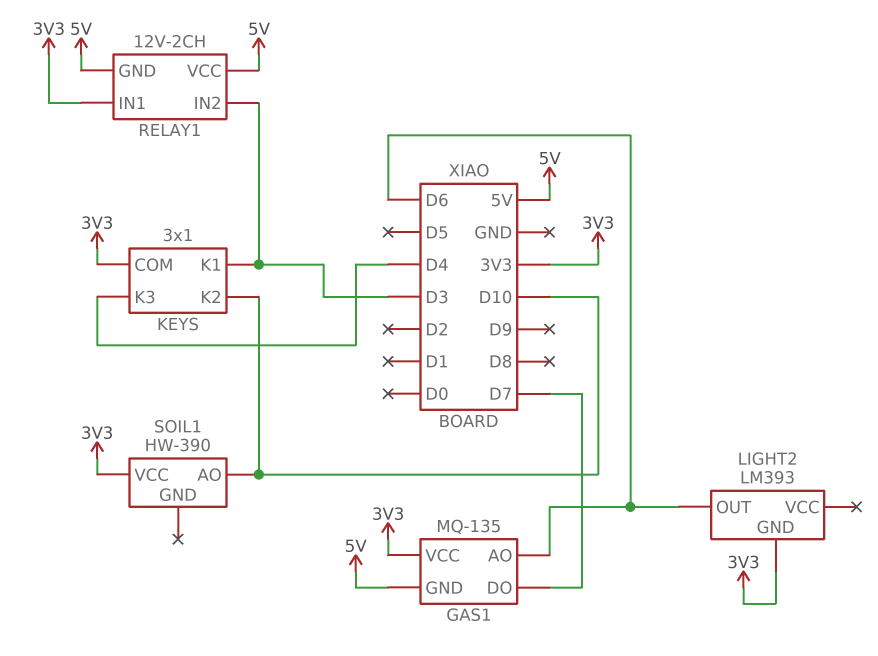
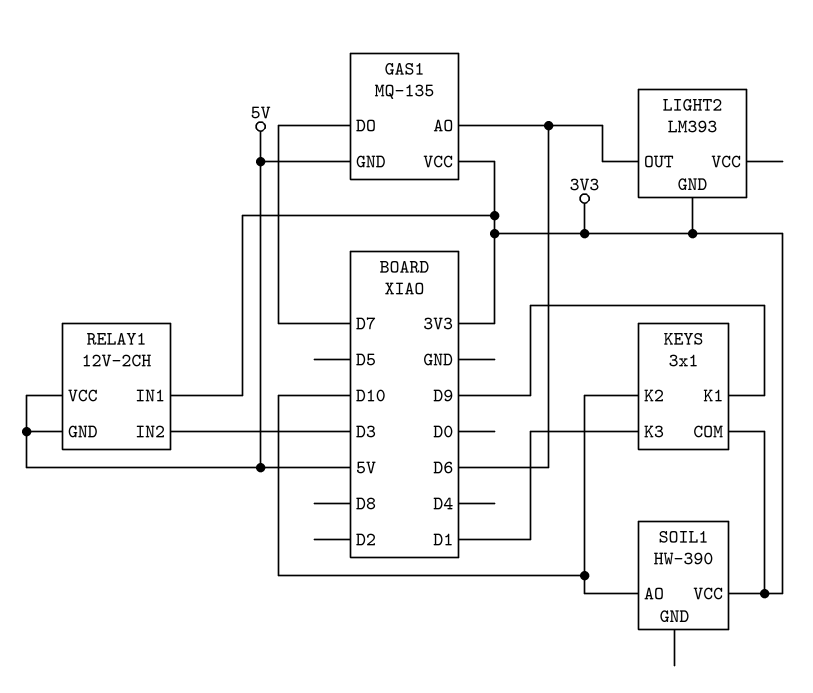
KEYS pin K1: D3 -> D9
KEYS pin K3: D4 -> D1

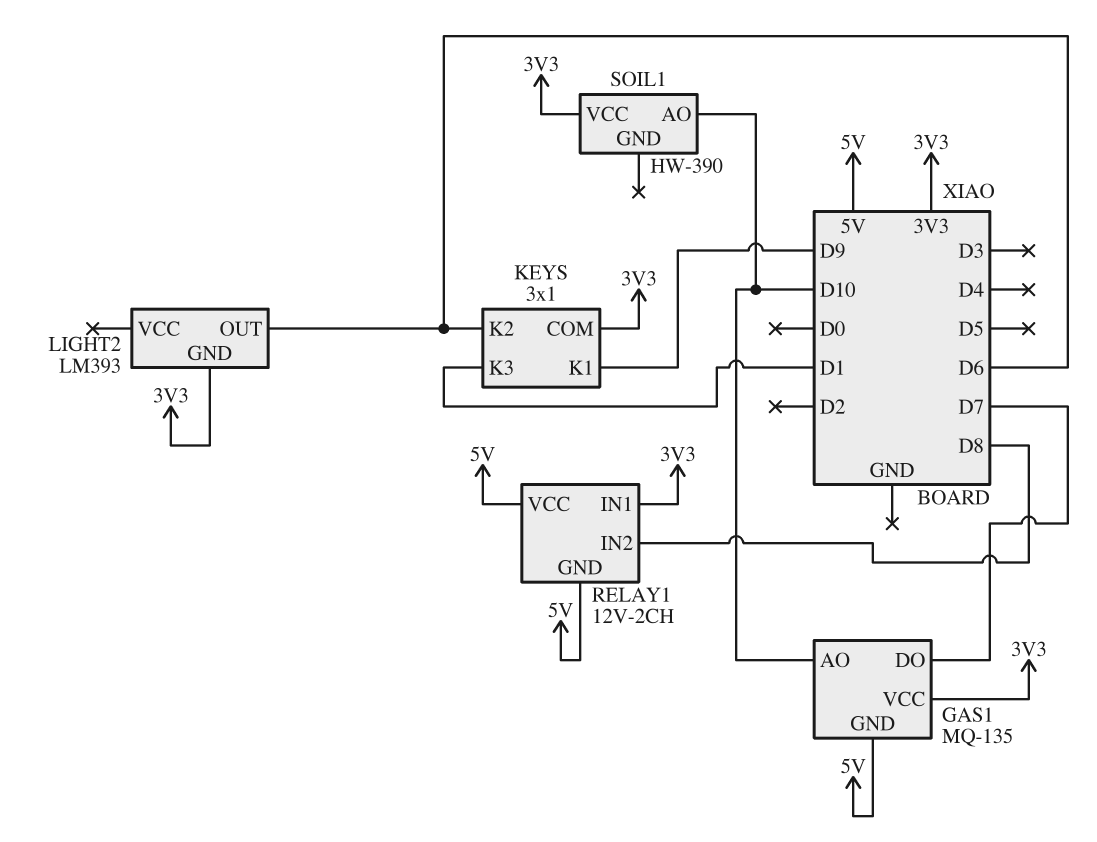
GAS1 pin AO: D6 -> D10
KEYS pin K2: D10 -> D6
RELAY1 pin IN2: D3 -> D8

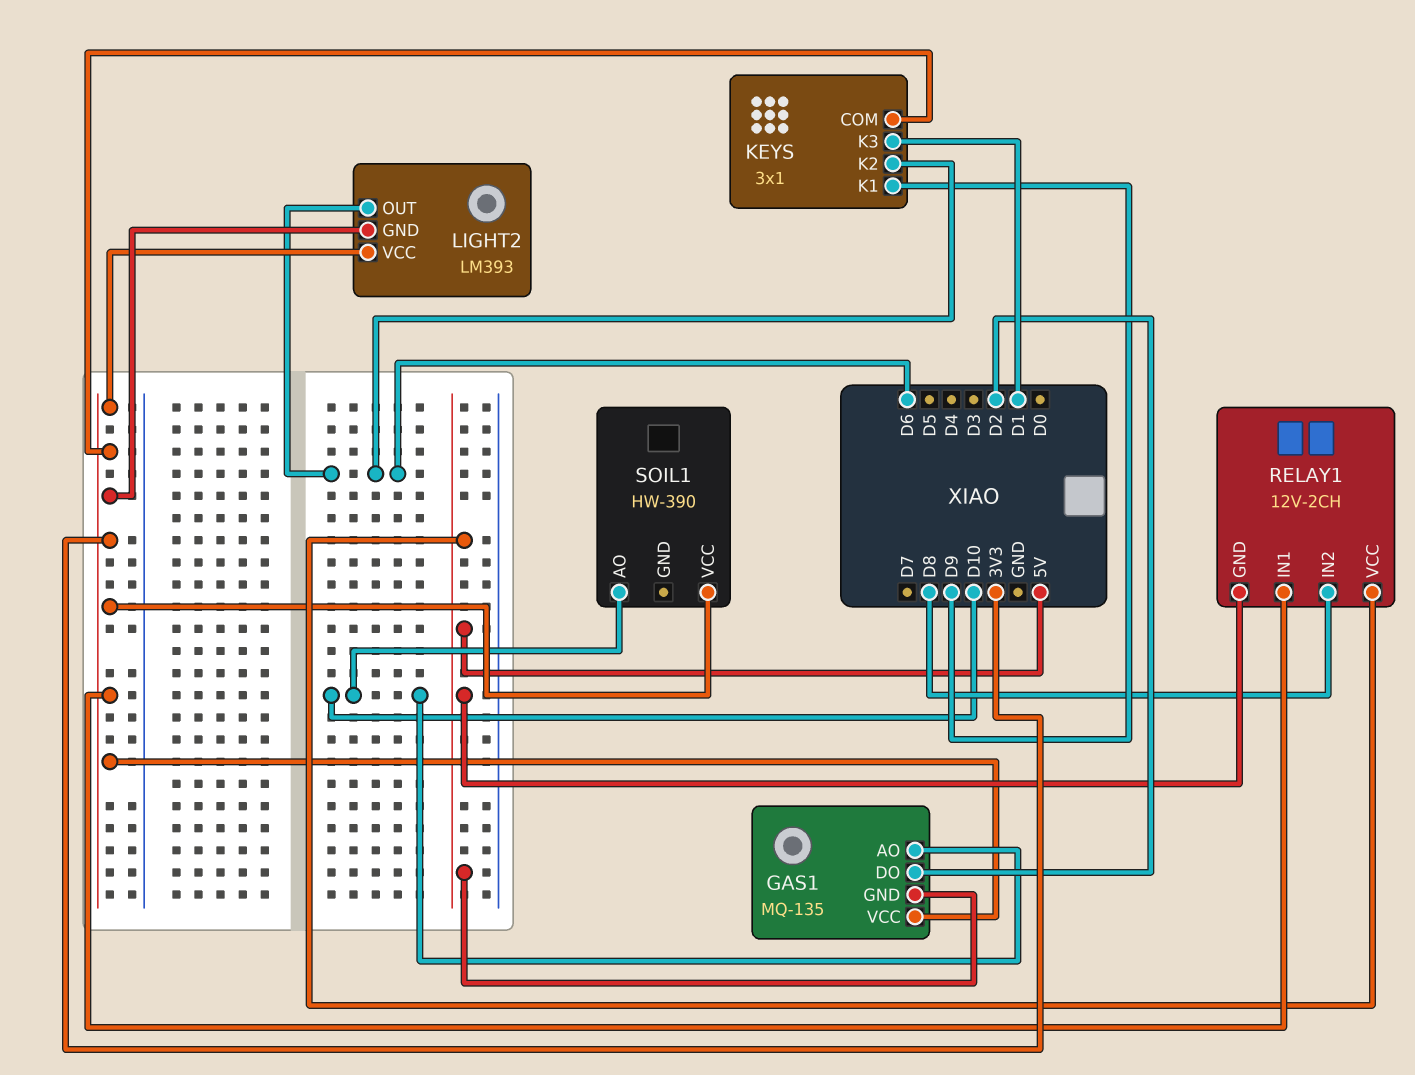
GAS1 pin DO: D7 -> D2
LIGHT2 pin VCC: none -> 3V3

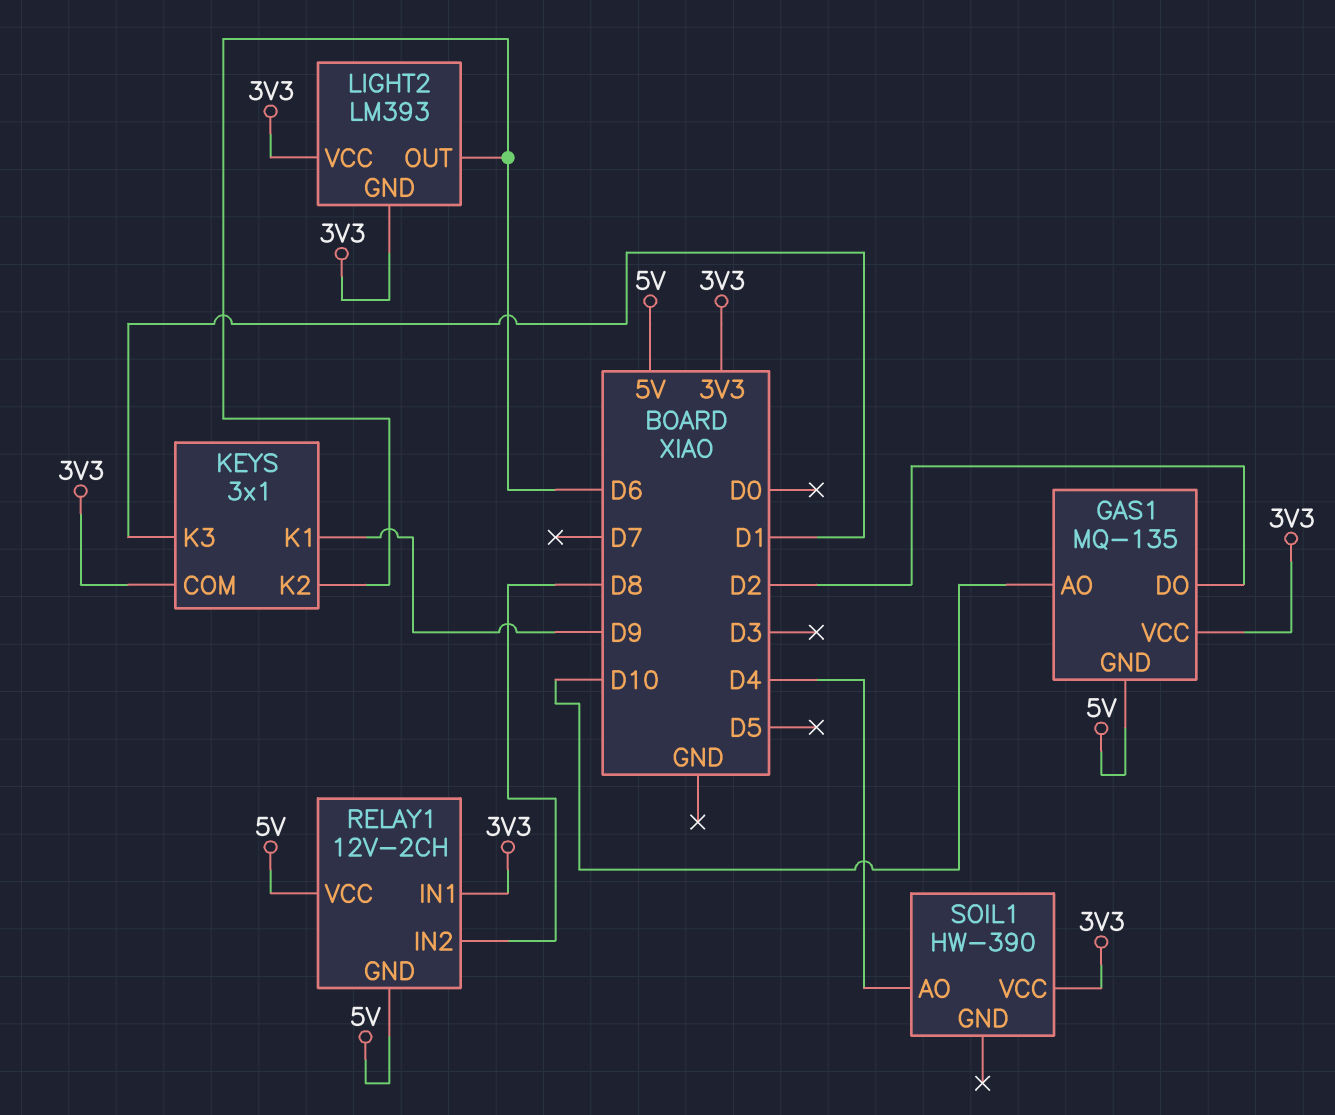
SOIL1 pin AO: D10 -> D4

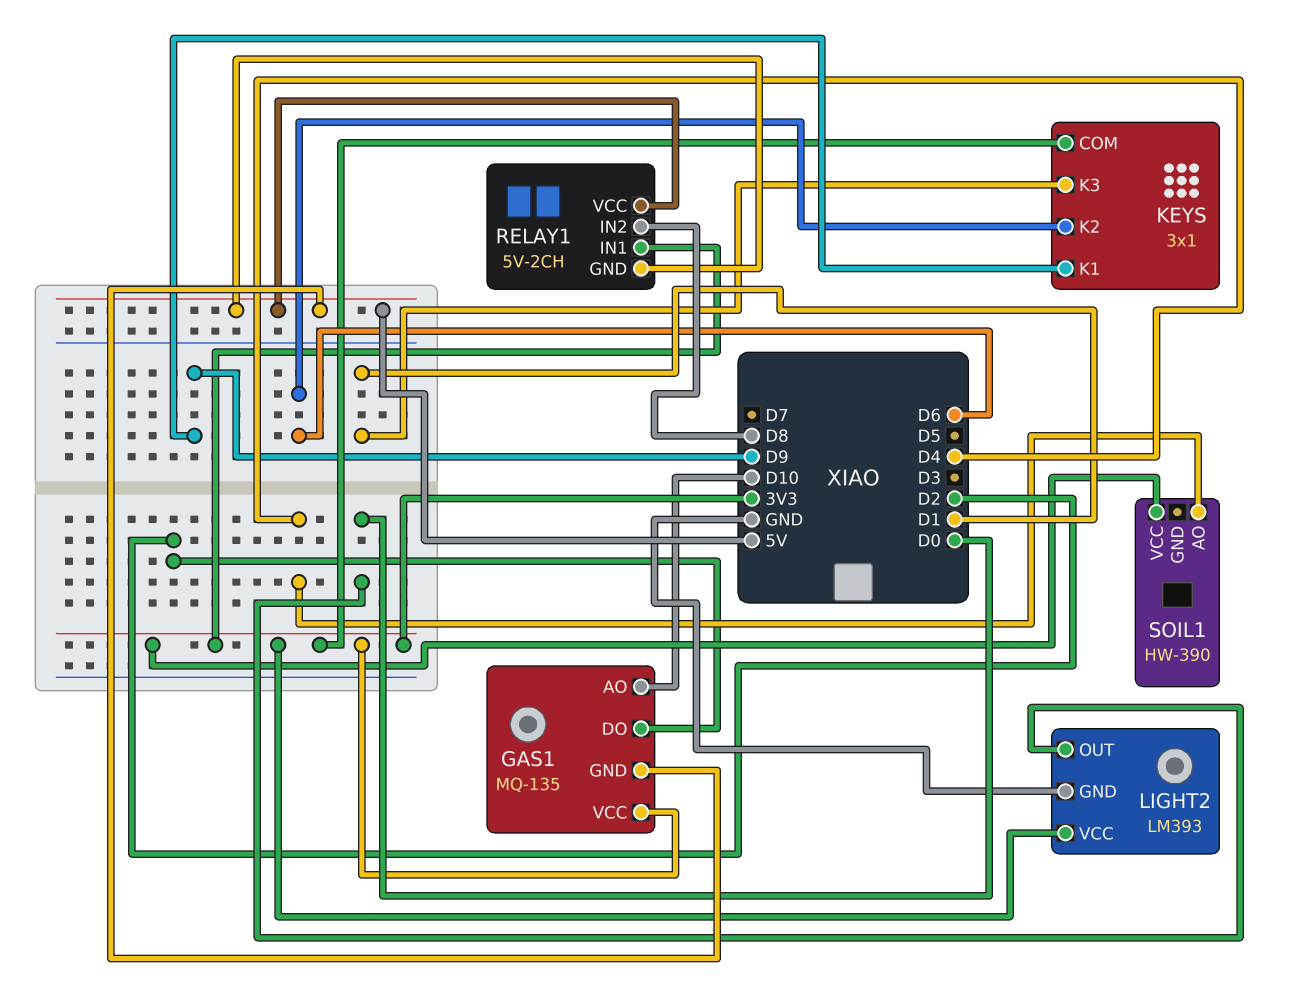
LIGHT2 pin GND: 3V3 -> GND
LIGHT2 pin OUT: D6 -> D0
RELAY1: 12V-2CH -> 5V-2CH

